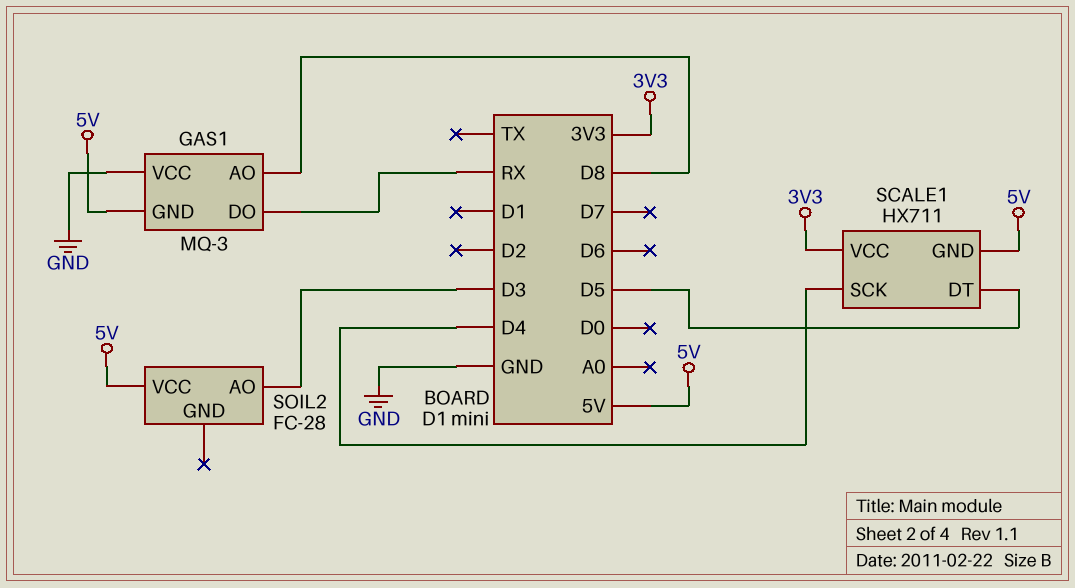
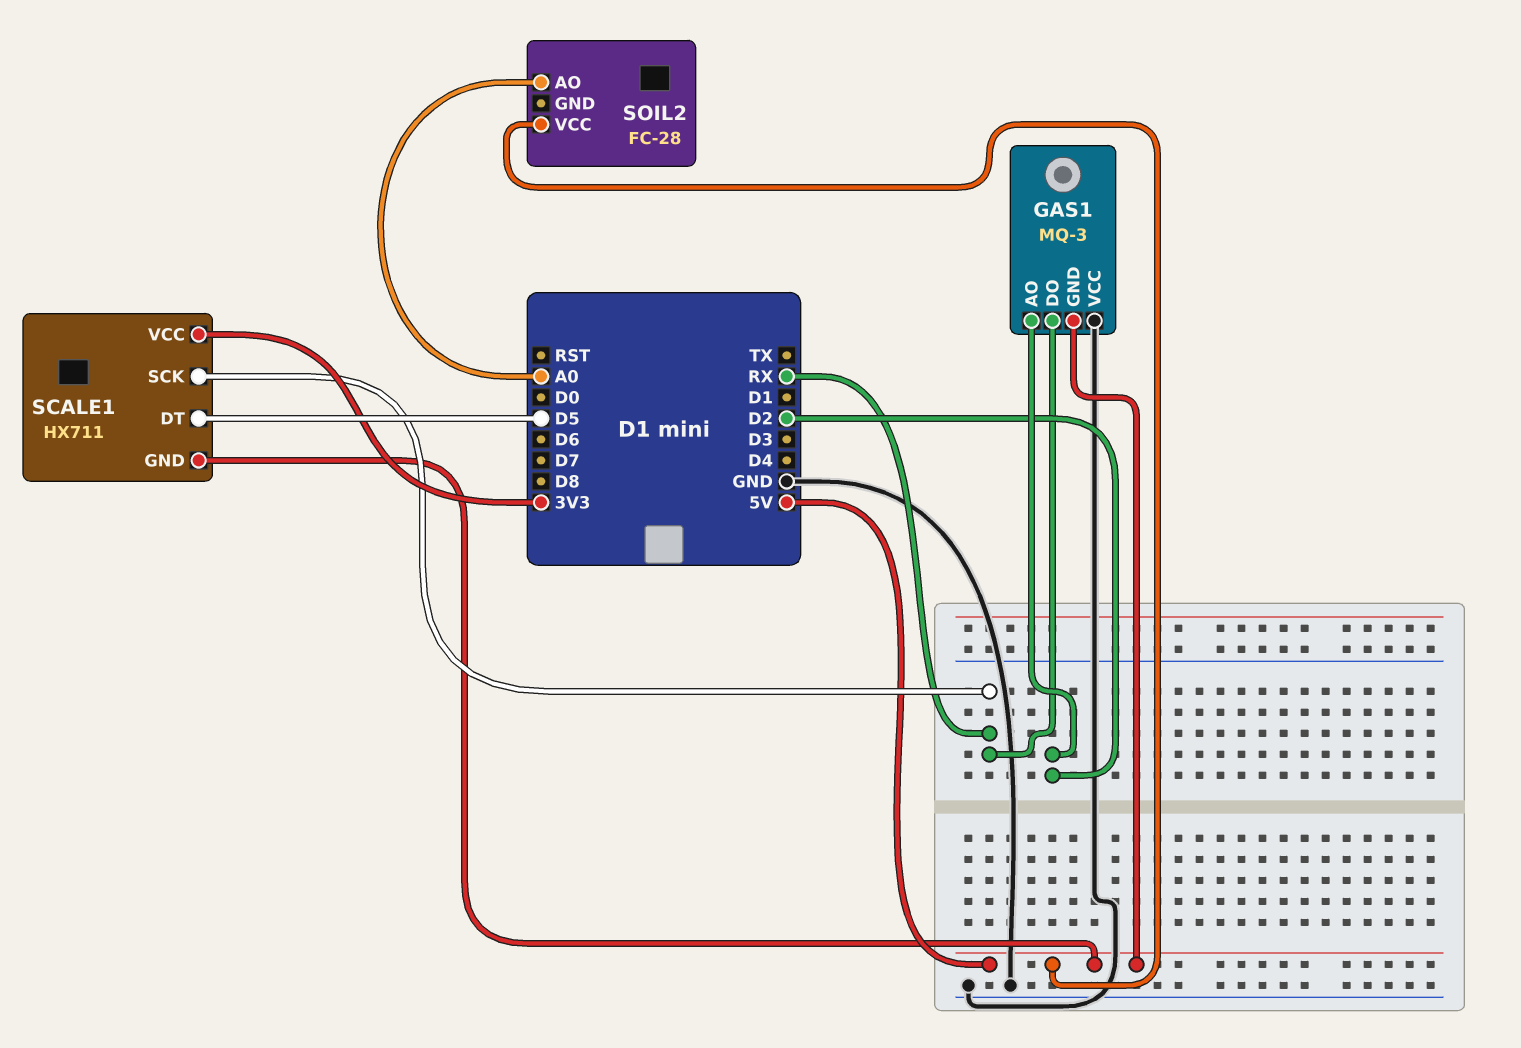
GAS1 pin AO: D8 -> D2
SCALE1 pin SCK: D4 -> RX
SOIL2 pin AO: D3 -> A0

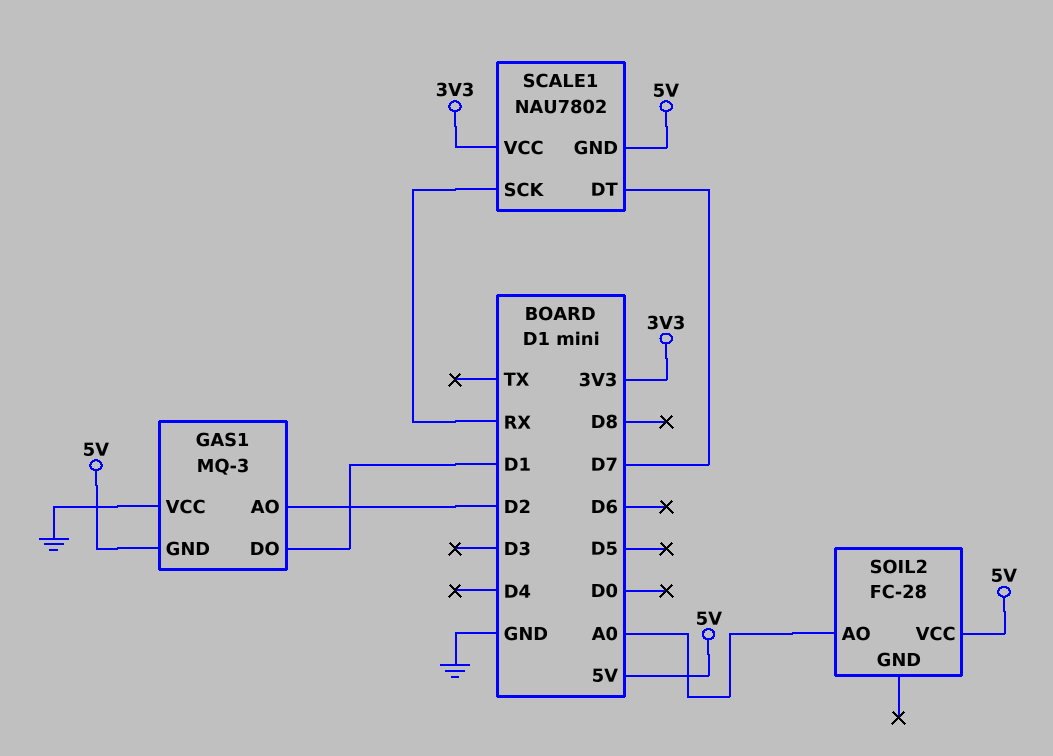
GAS1 pin DO: RX -> D1
SCALE1: HX711 -> NAU7802
SCALE1 pin DT: D5 -> D7

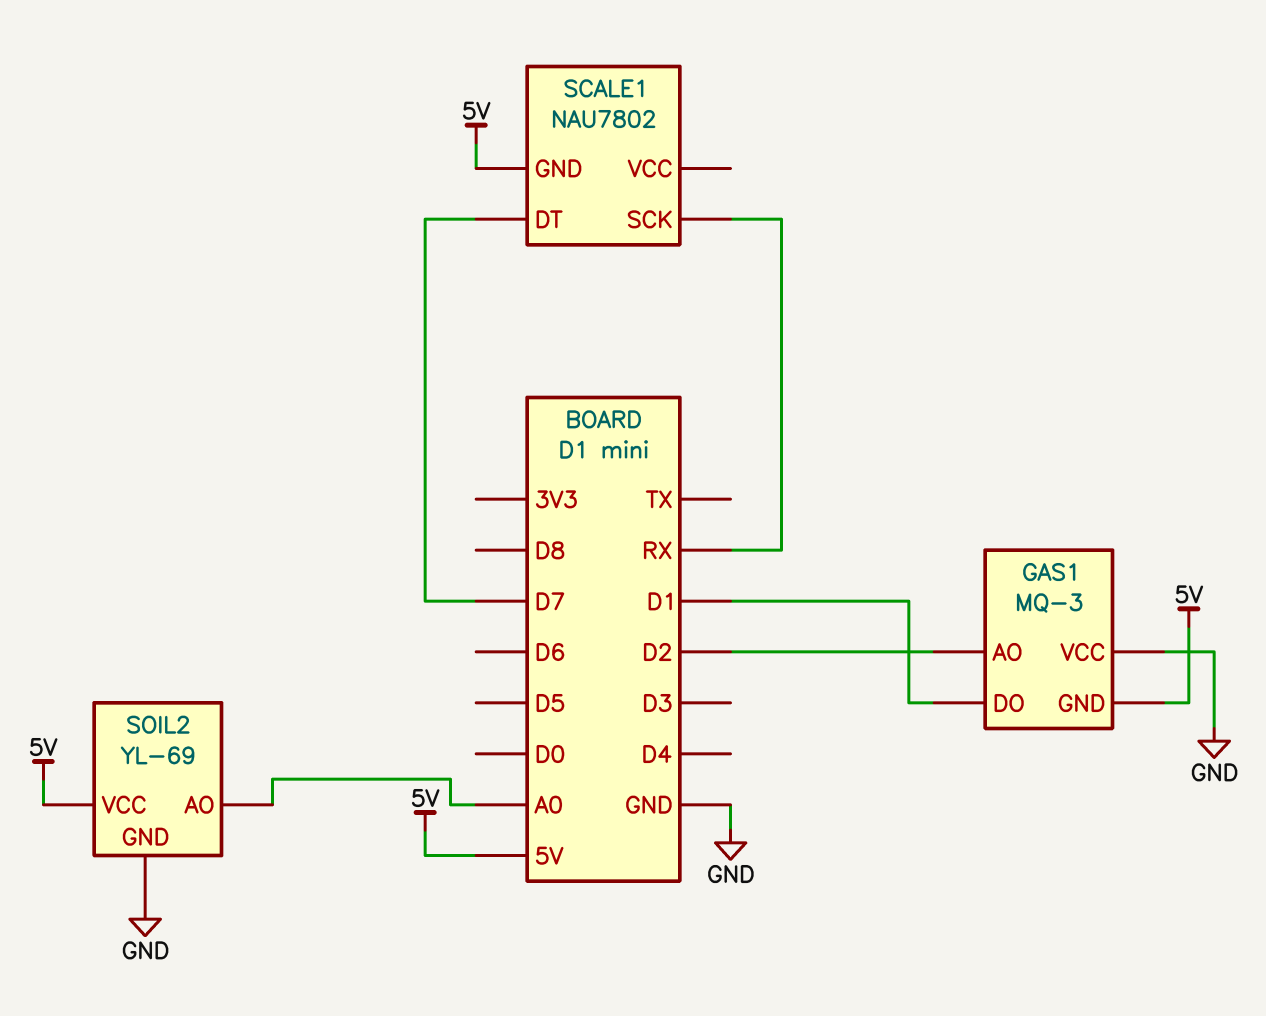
SCALE1 pin VCC: 3V3 -> none
SOIL2: FC-28 -> YL-69
SOIL2 pin GND: none -> GND

